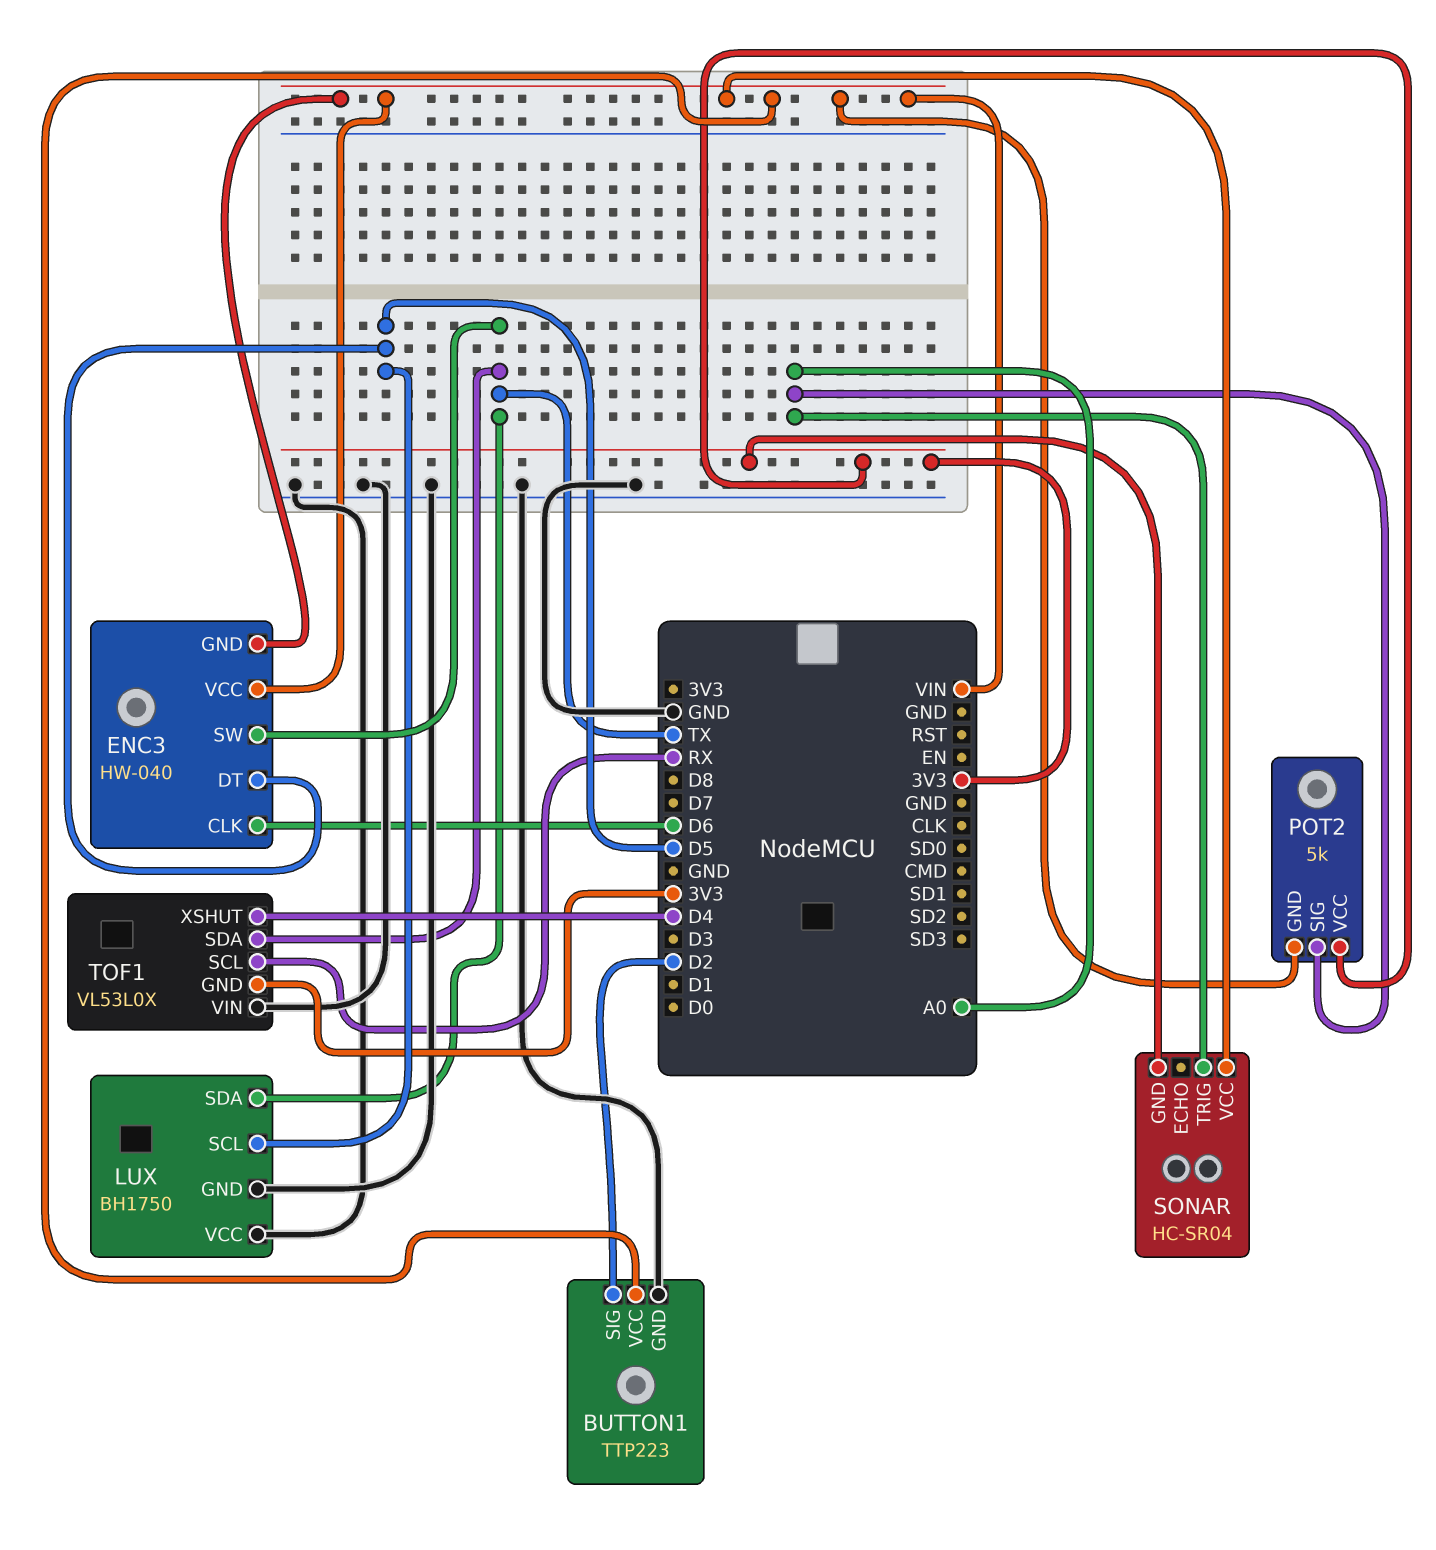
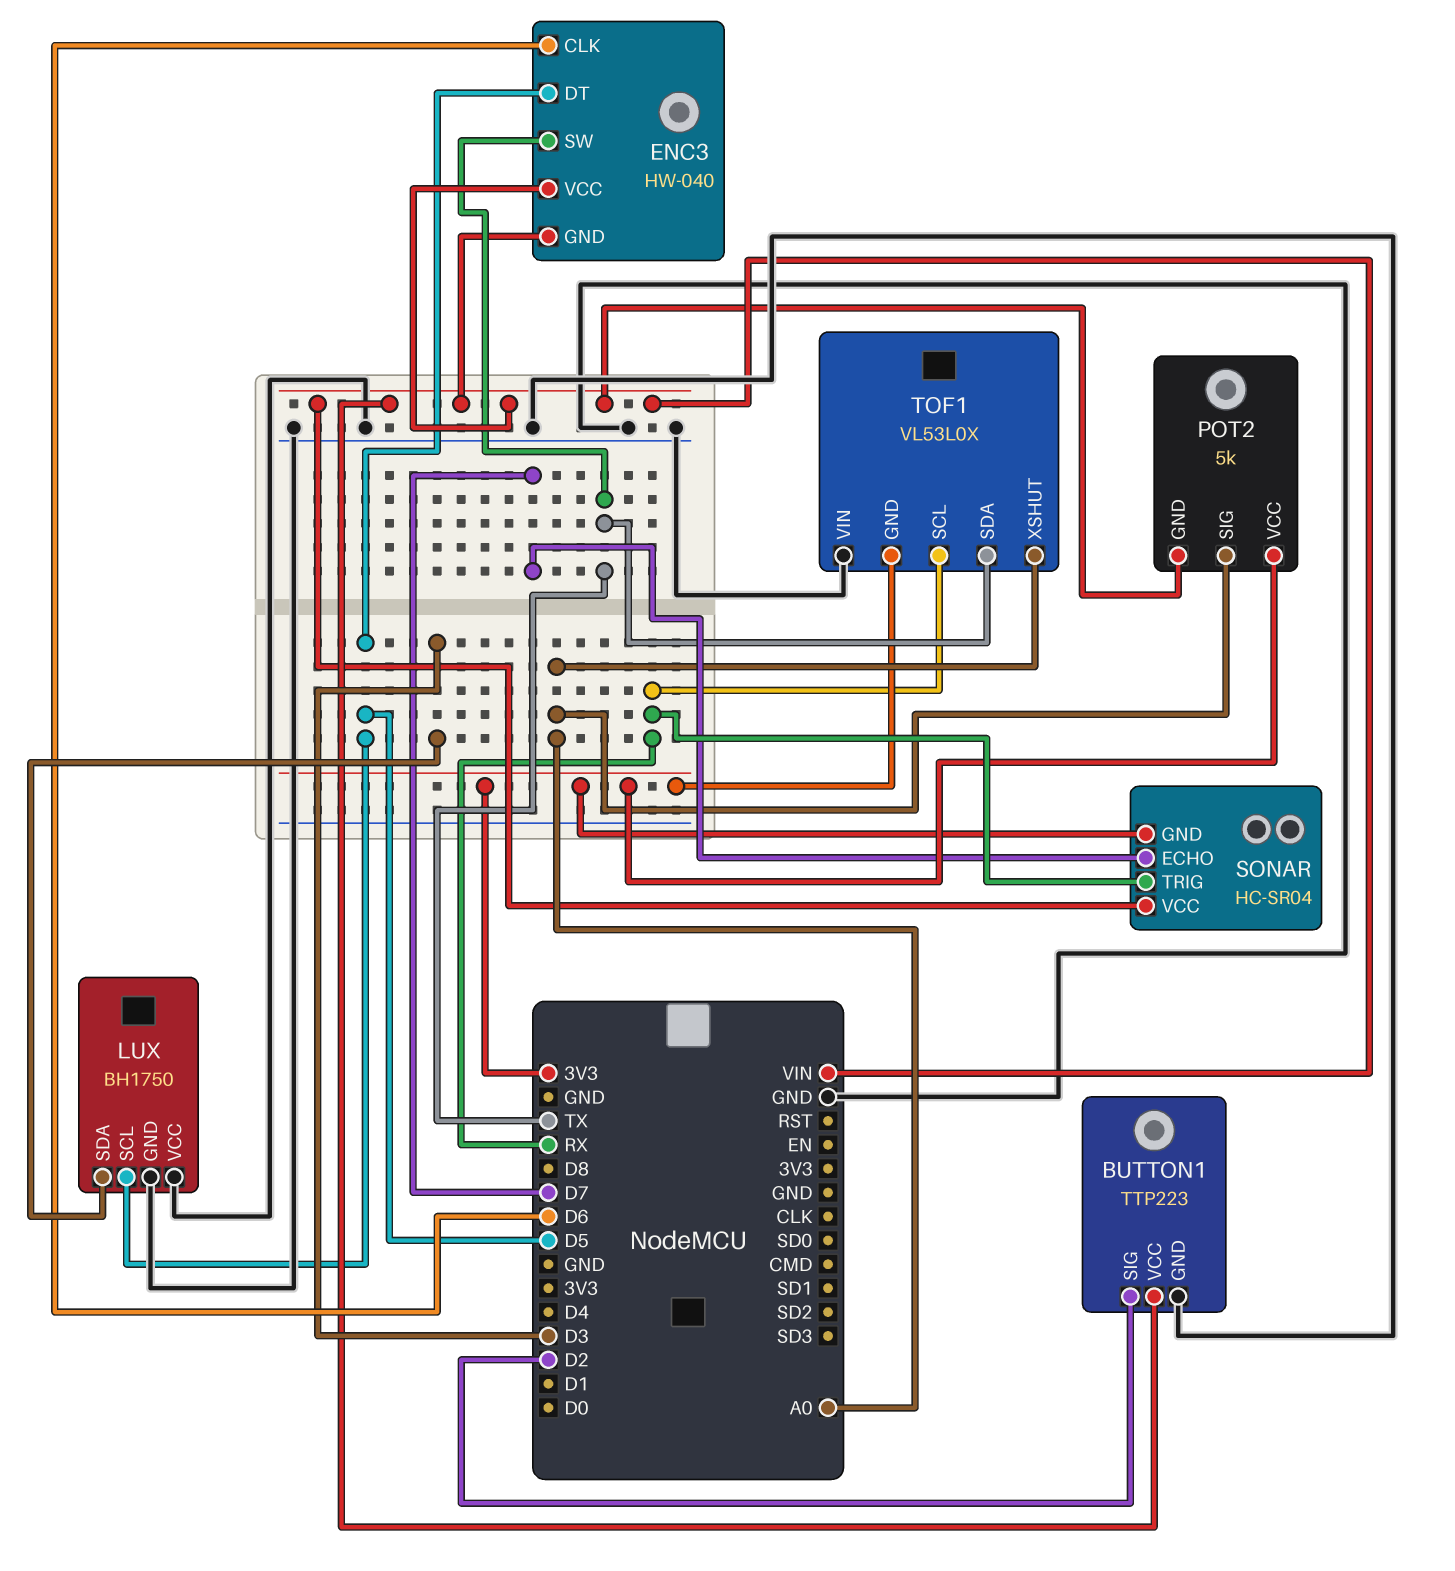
LUX pin SDA: TX -> D3
SONAR pin ECHO: none -> D7
SONAR pin TRIG: A0 -> RX
TOF1 pin XSHUT: D4 -> A0

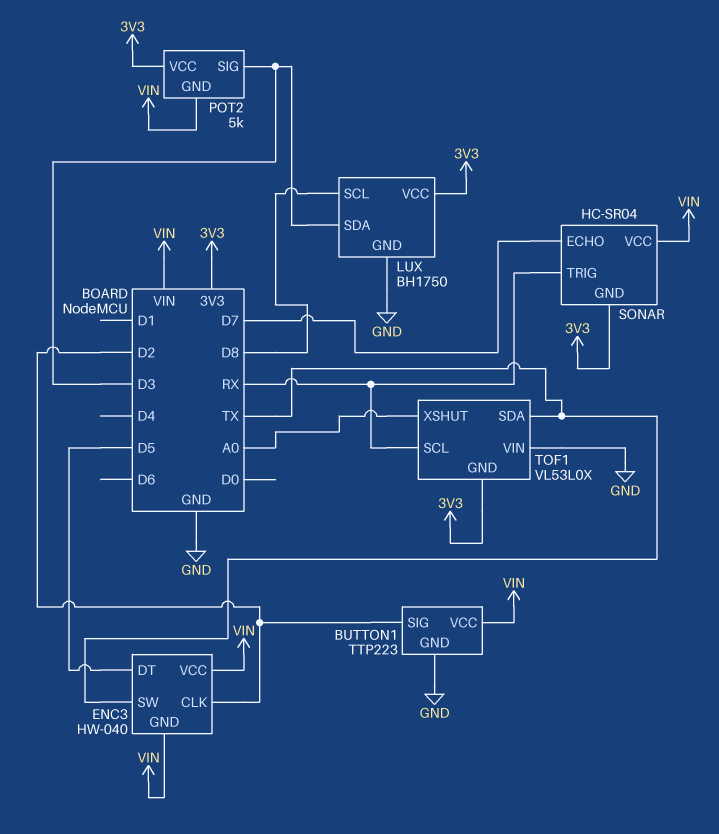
ENC3 pin CLK: D6 -> D2
LUX pin SCL: D5 -> D8
LUX pin VCC: GND -> 3V3
POT2 pin SIG: A0 -> D3

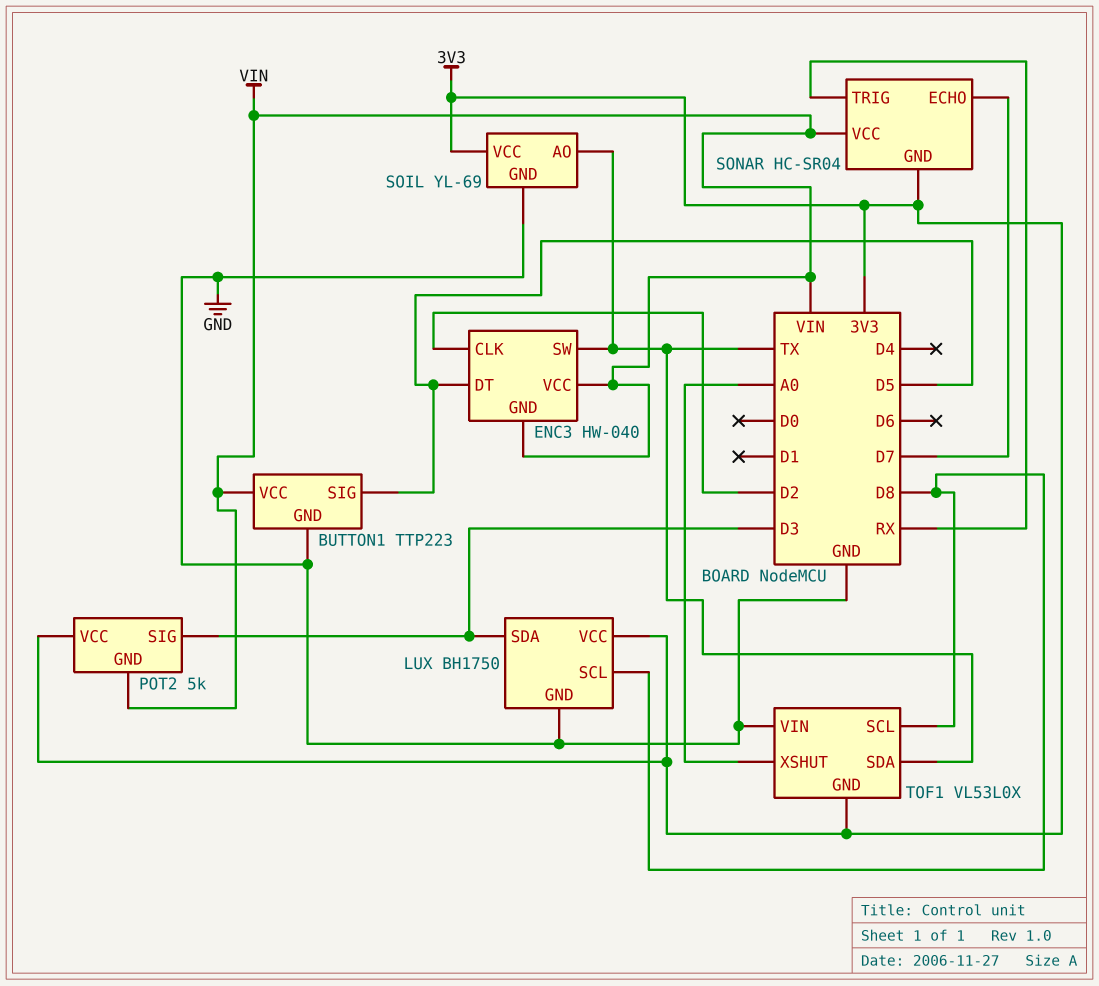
BUTTON1 pin SIG: D2 -> D5
SOIL: none -> YL-69
SOIL pin AO: none -> TX
SOIL pin GND: none -> GND
SOIL pin VCC: none -> 3V3
TOF1 pin SCL: RX -> D8

